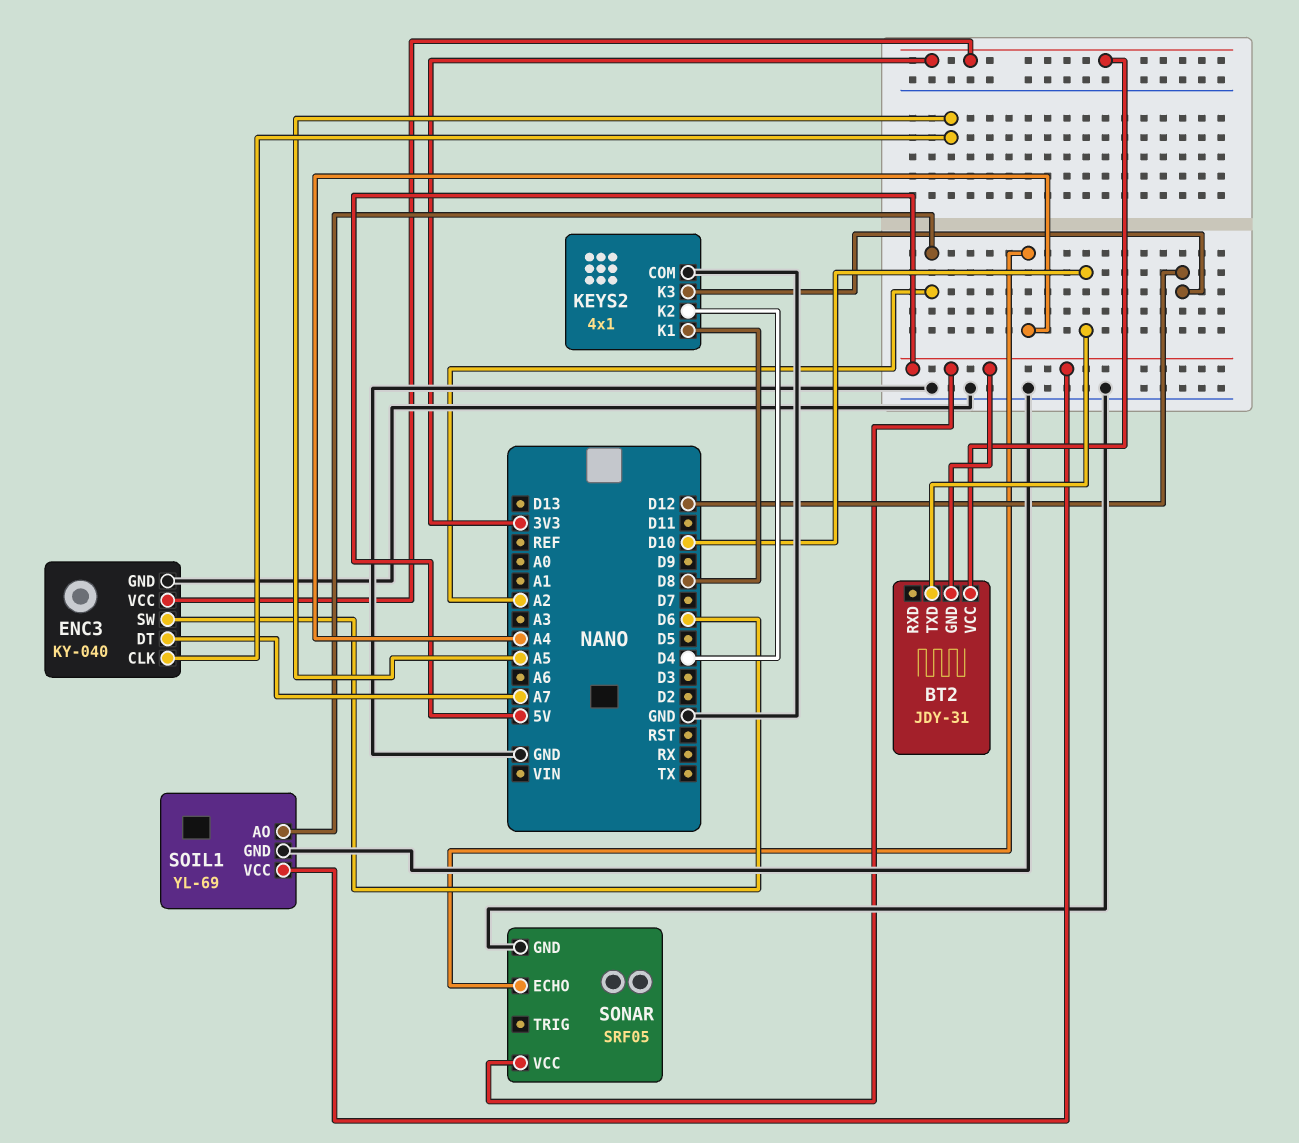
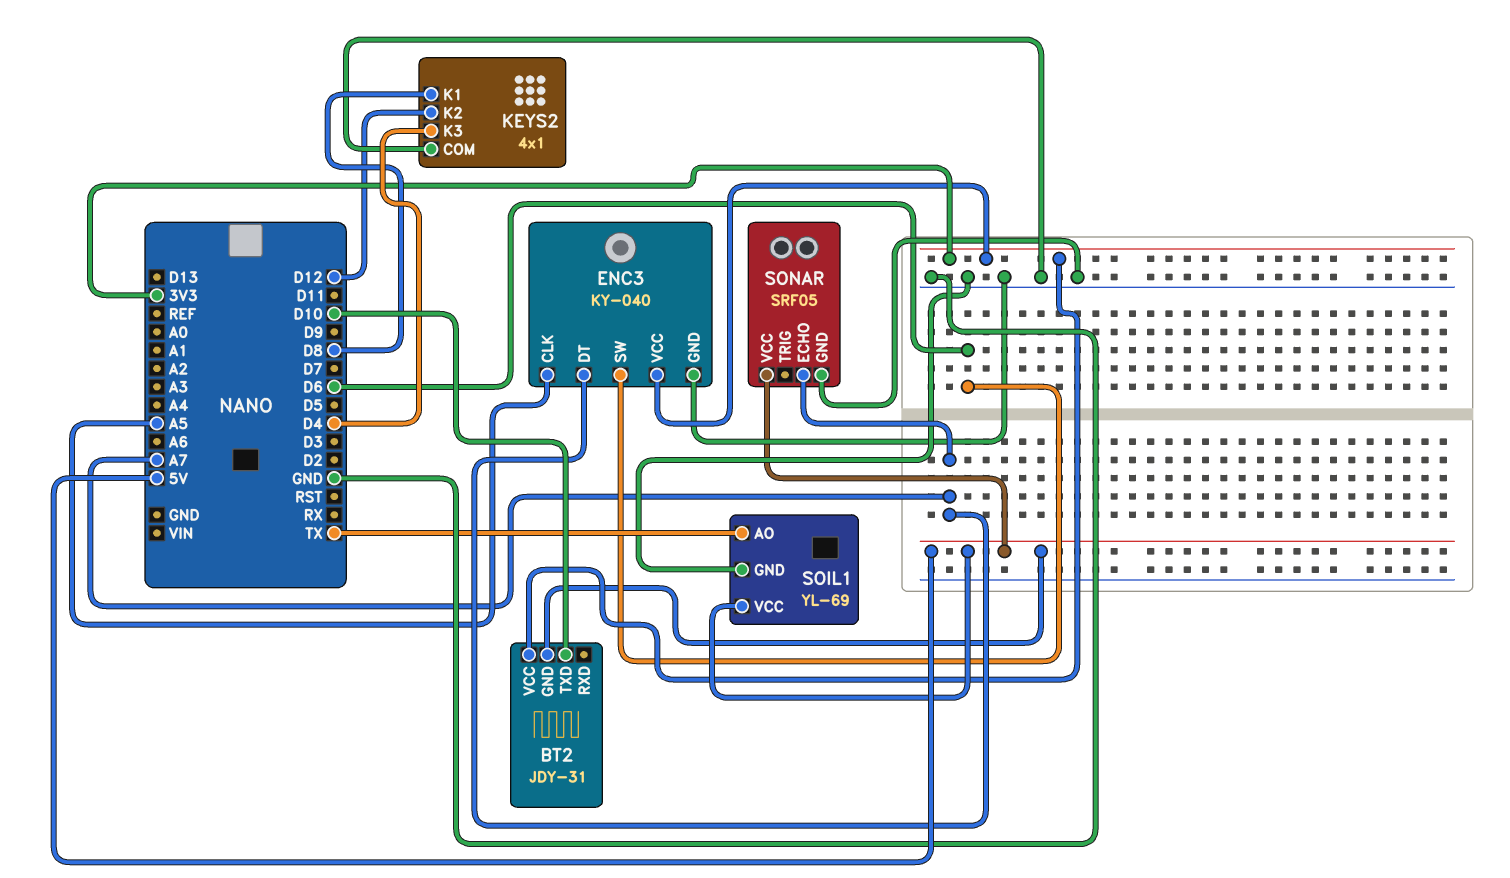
KEYS2 pin K2: D4 -> D12
KEYS2 pin K3: D12 -> D4
SOIL1 pin AO: A2 -> TX
SONAR pin ECHO: A4 -> A7

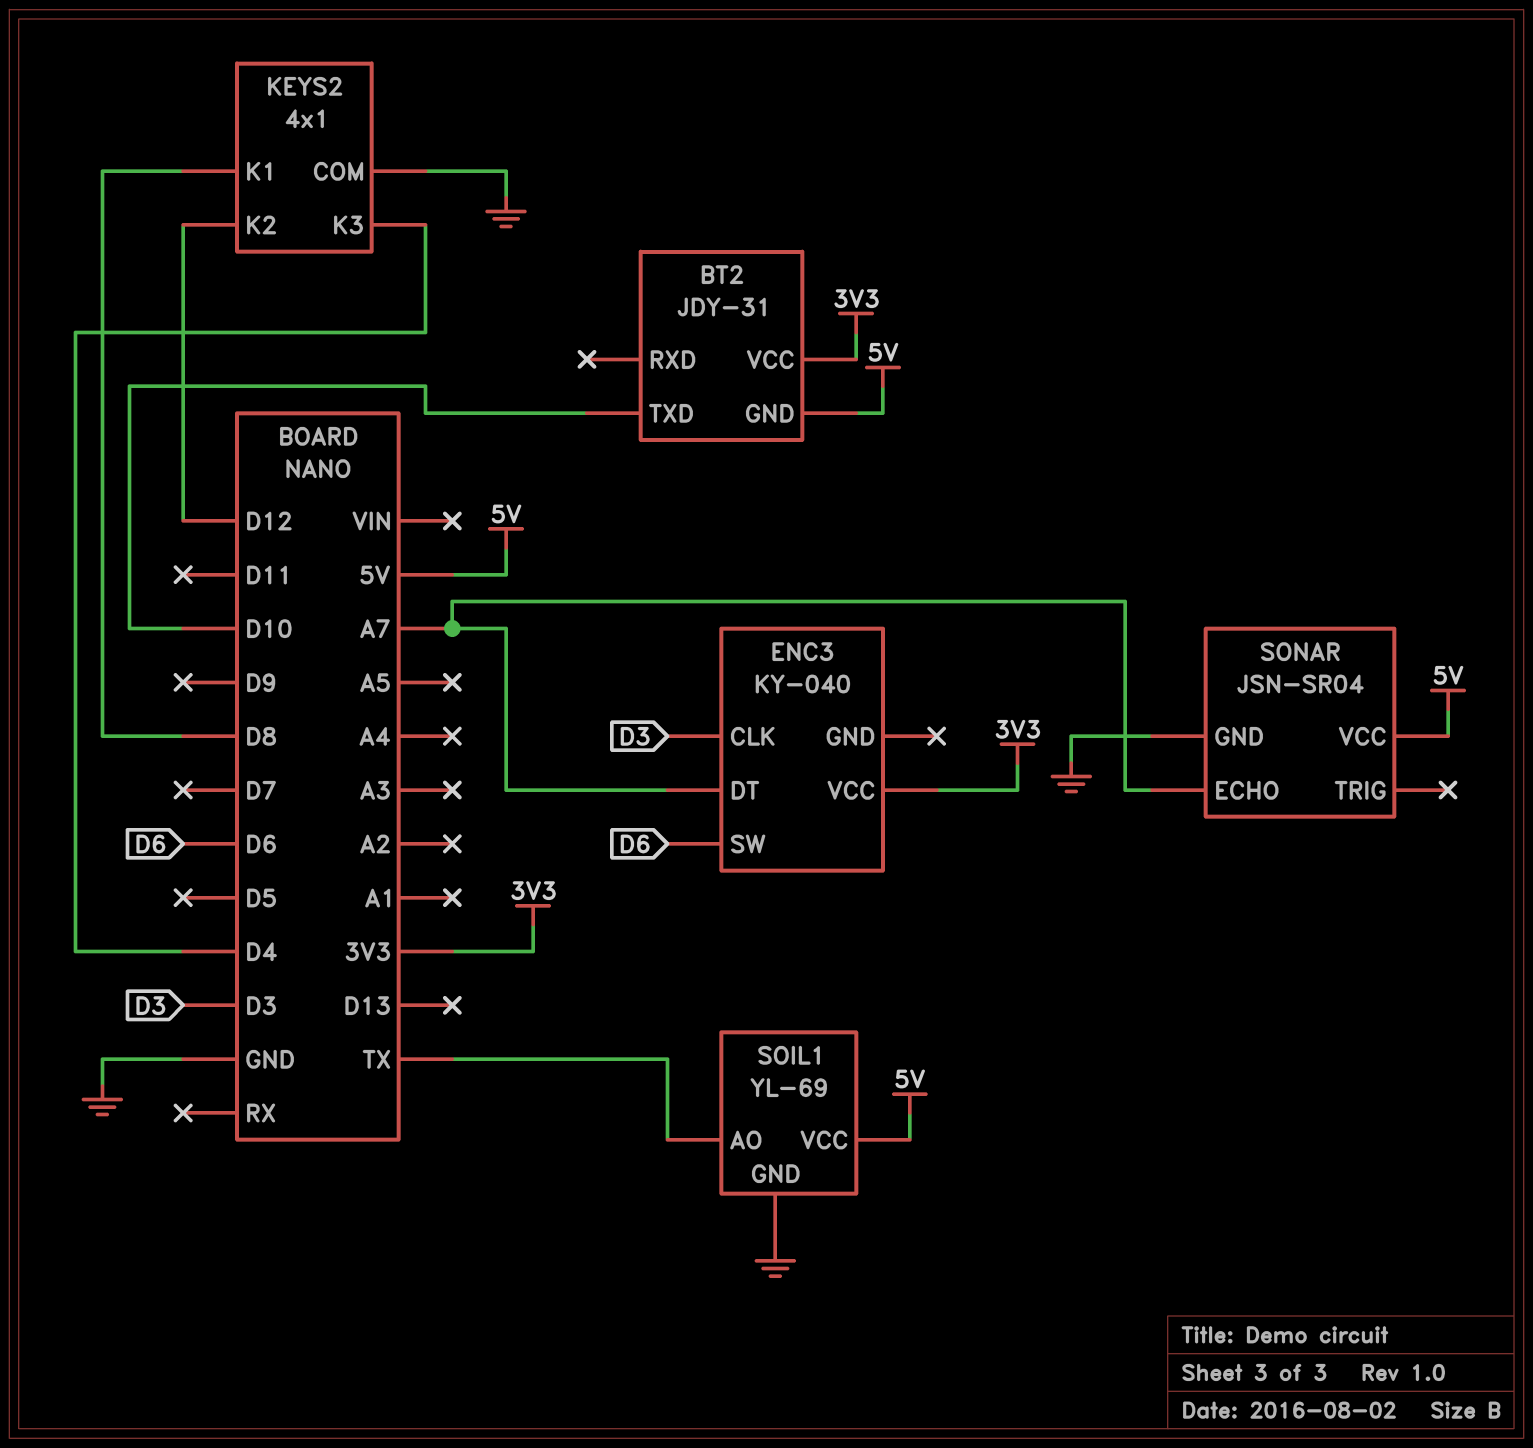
ENC3 pin CLK: A5 -> D3
ENC3 pin GND: GND -> none
SONAR: SRF05 -> JSN-SR04

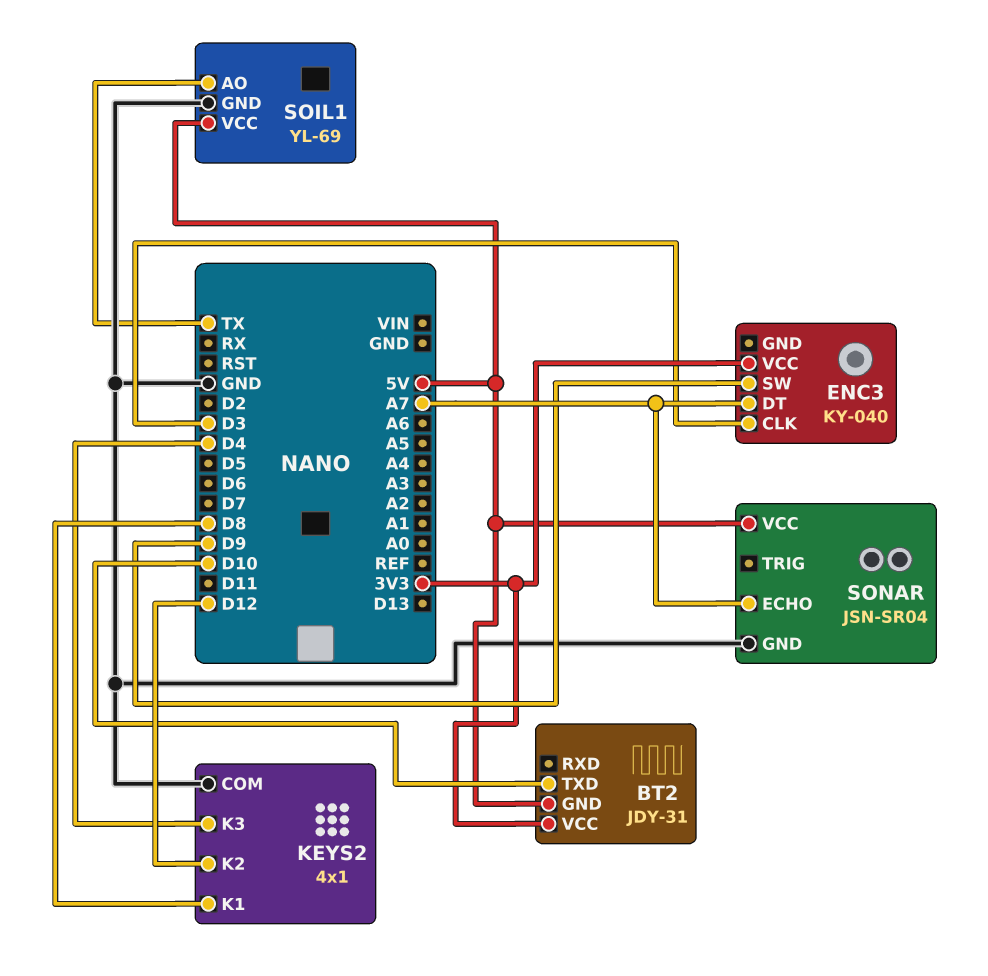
ENC3 pin SW: D6 -> D9

